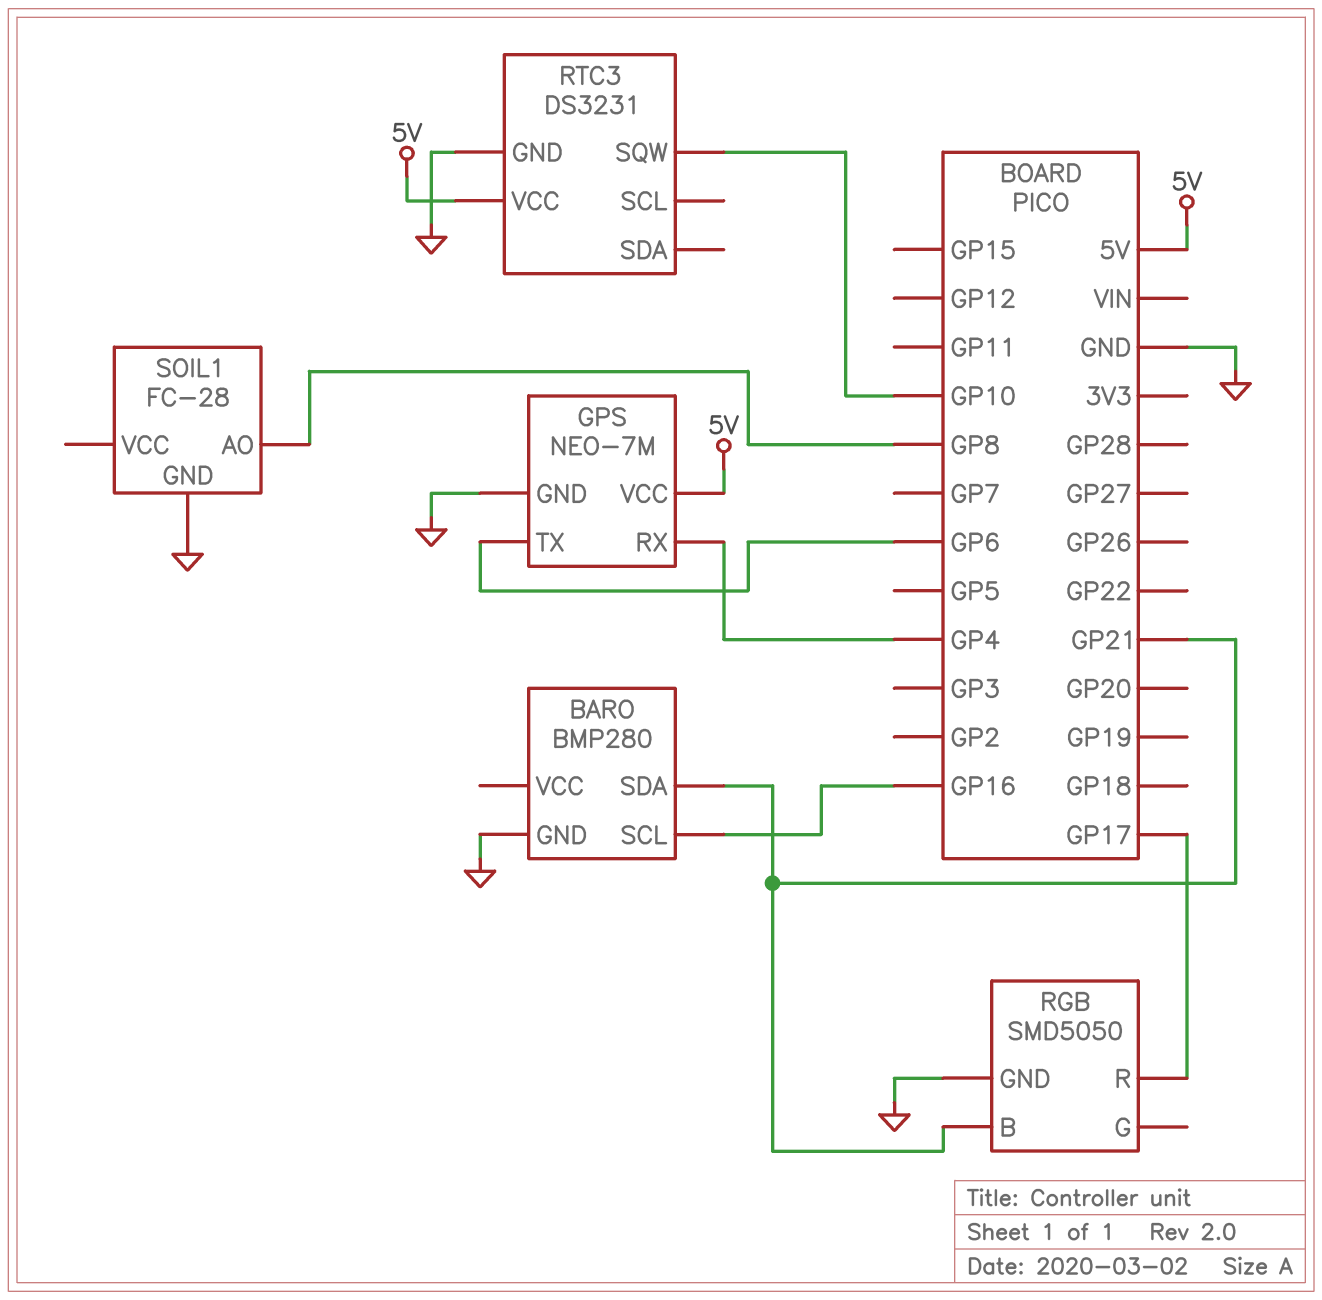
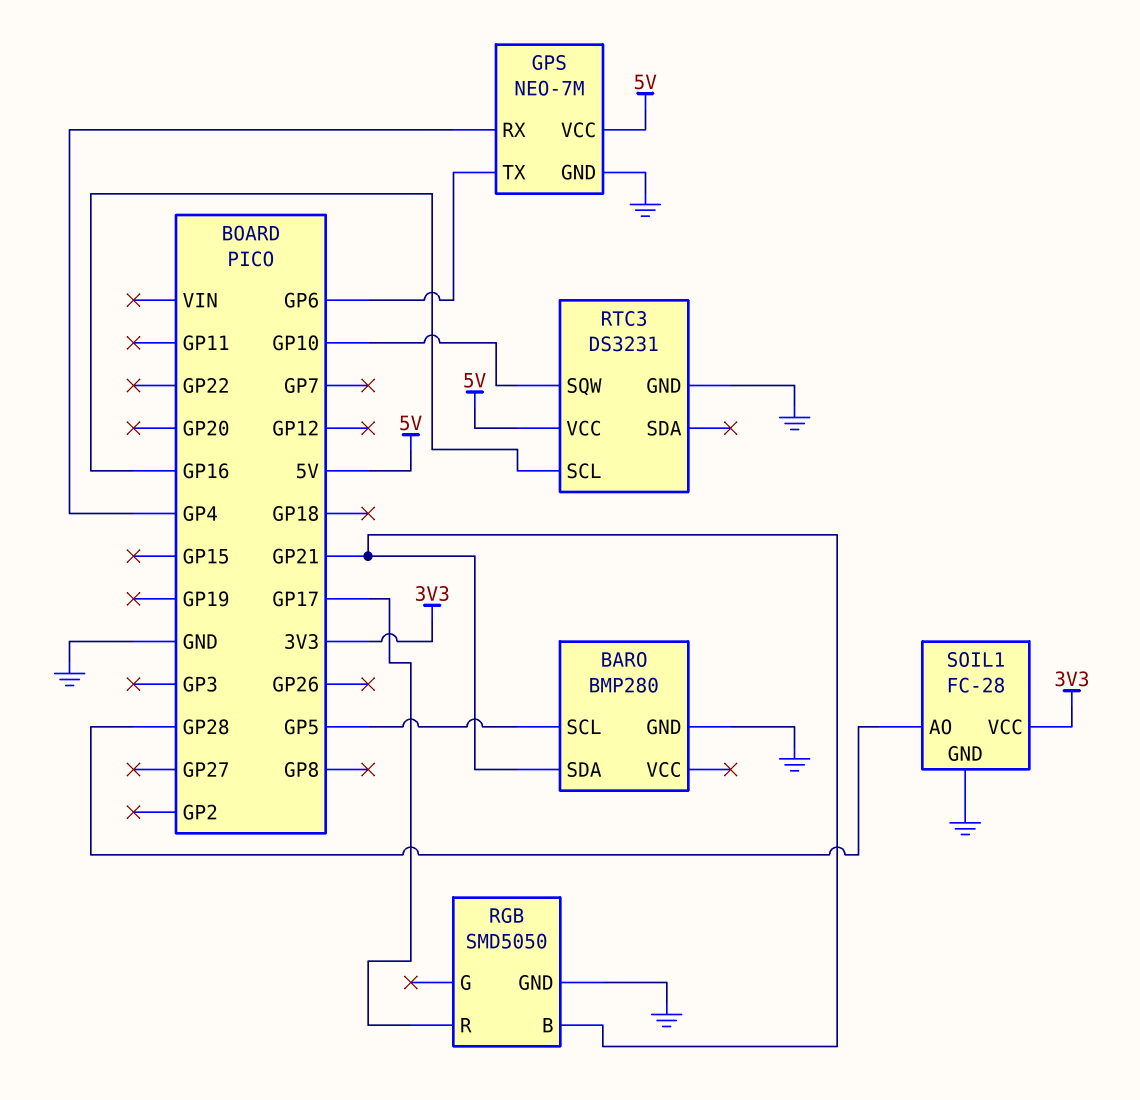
BARO pin SCL: GP16 -> GP5
RTC3 pin SCL: none -> GP16
SOIL1 pin AO: GP8 -> GP28
SOIL1 pin VCC: none -> 3V3

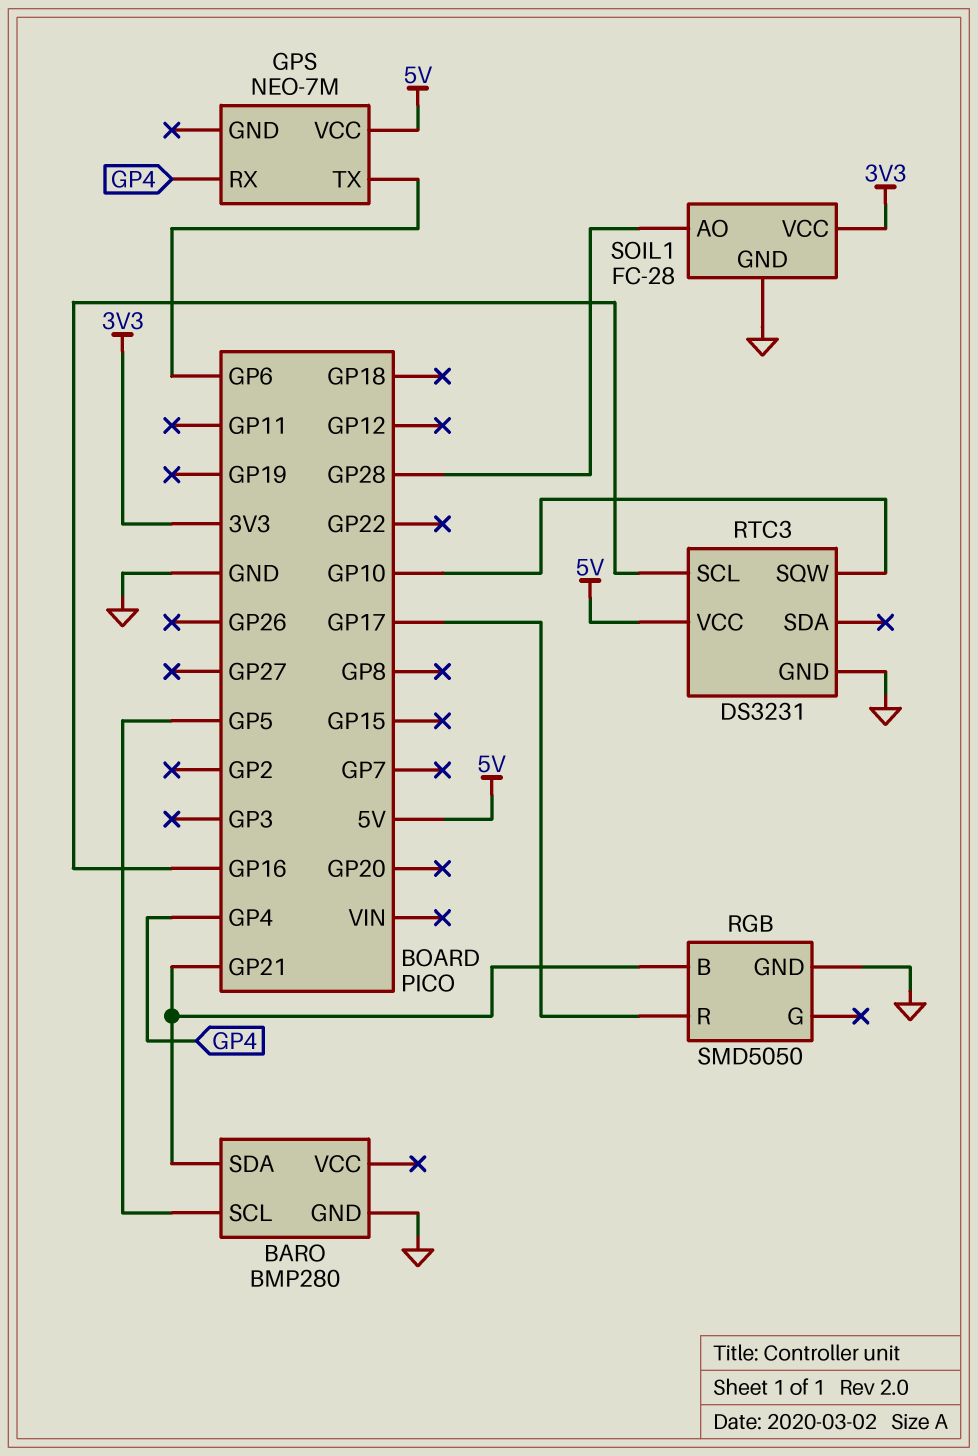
GPS pin GND: GND -> none

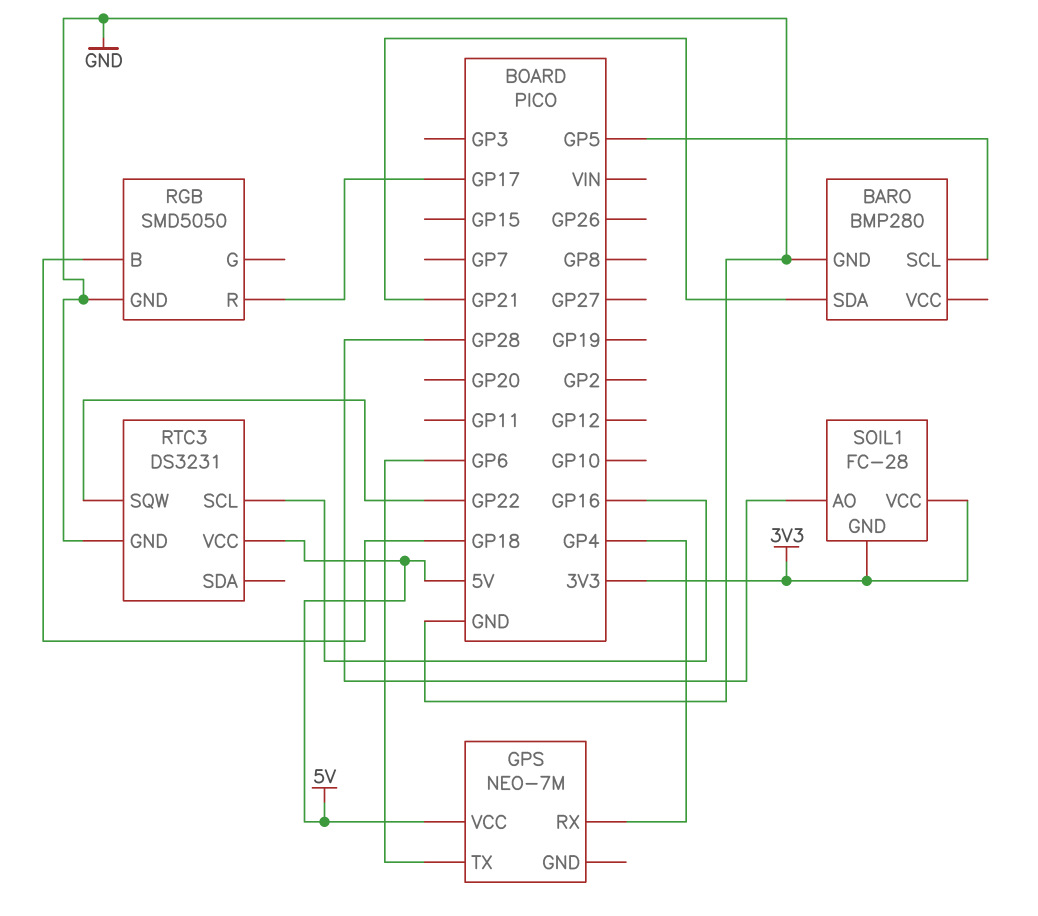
RGB pin B: GP21 -> GP18
RTC3 pin SQW: GP10 -> GP22
SOIL1 pin GND: GND -> 3V3

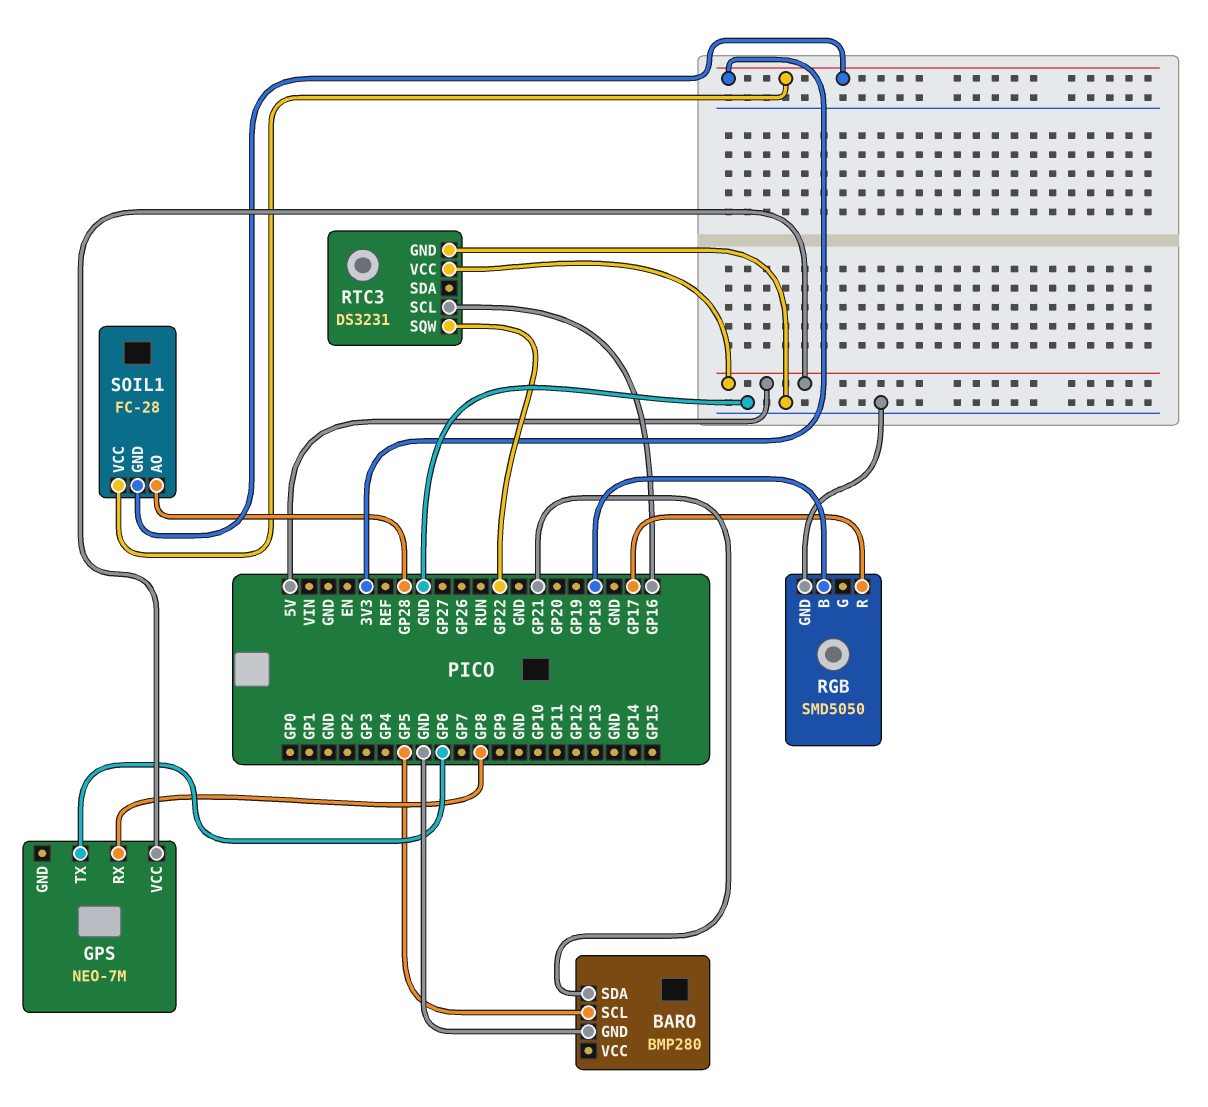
GPS pin RX: GP4 -> GP8

